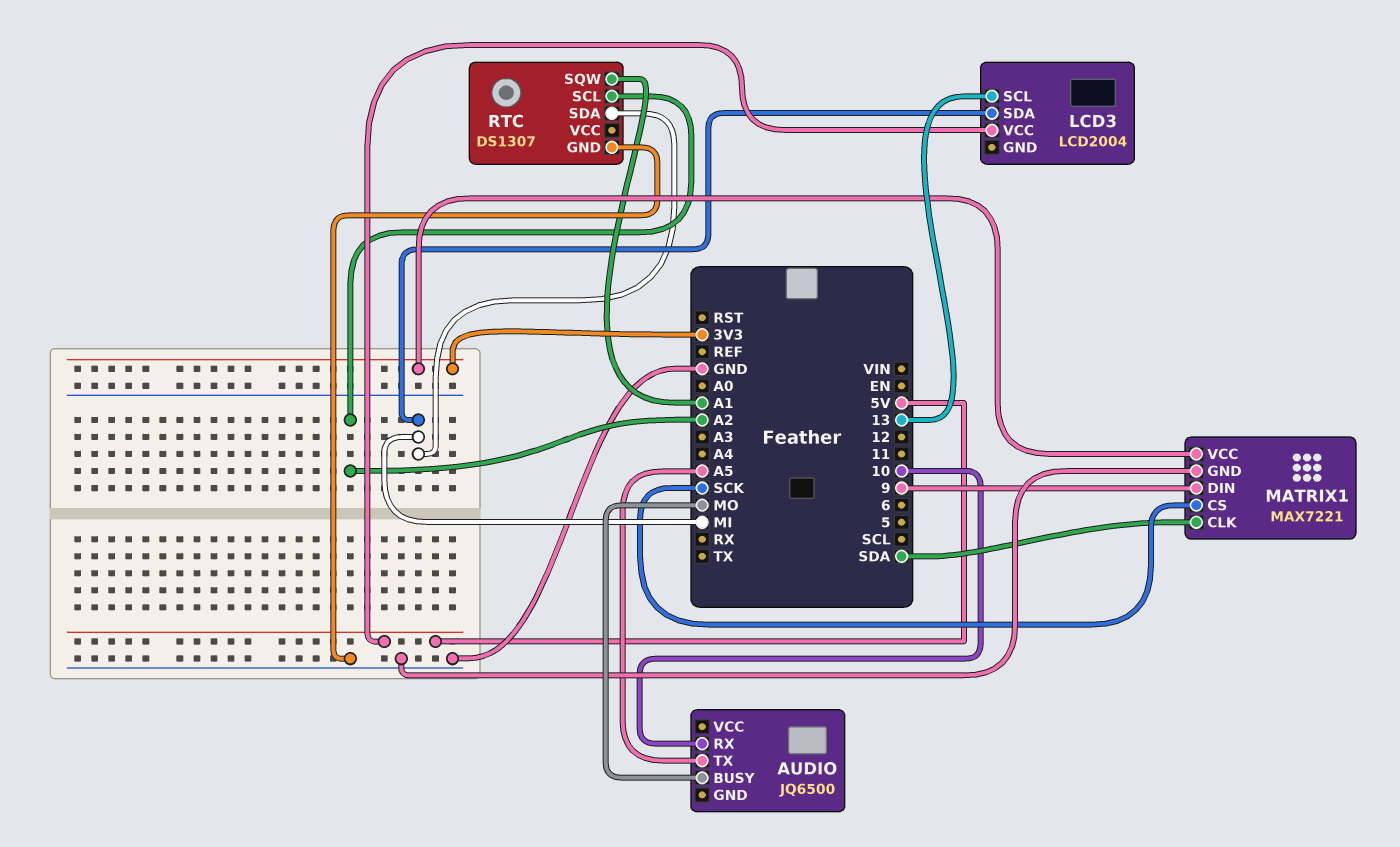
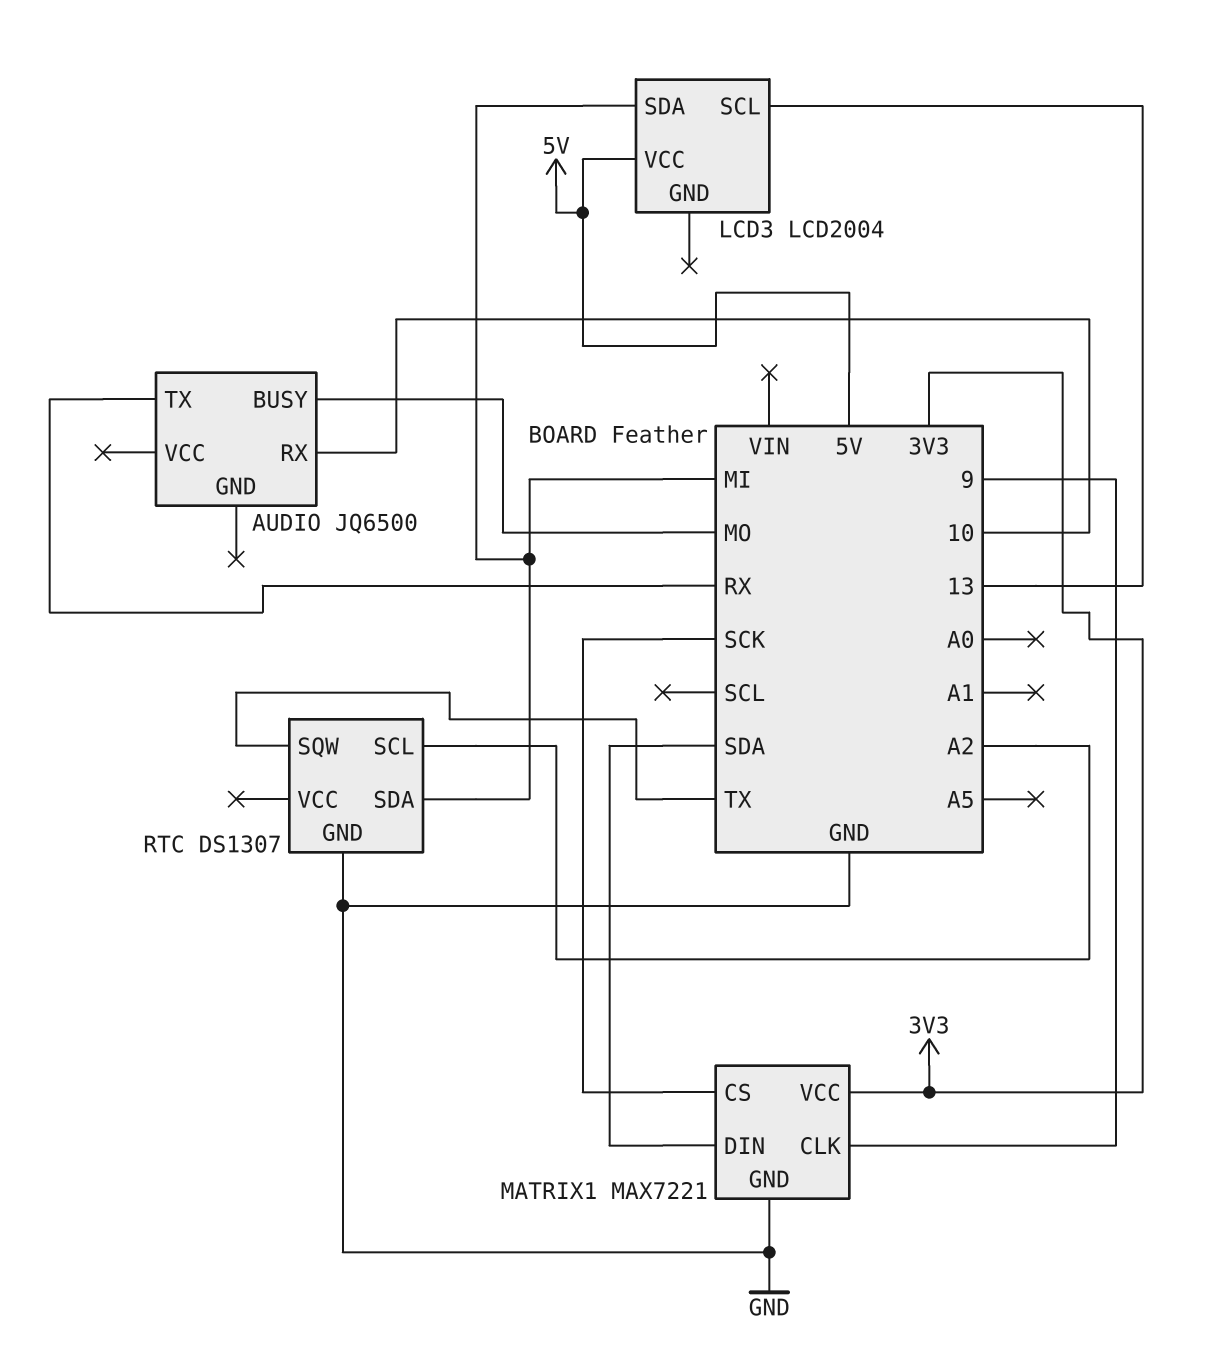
AUDIO pin TX: A5 -> RX
MATRIX1 pin CLK: SDA -> 9
MATRIX1 pin DIN: 9 -> SDA
RTC pin SQW: A1 -> TX

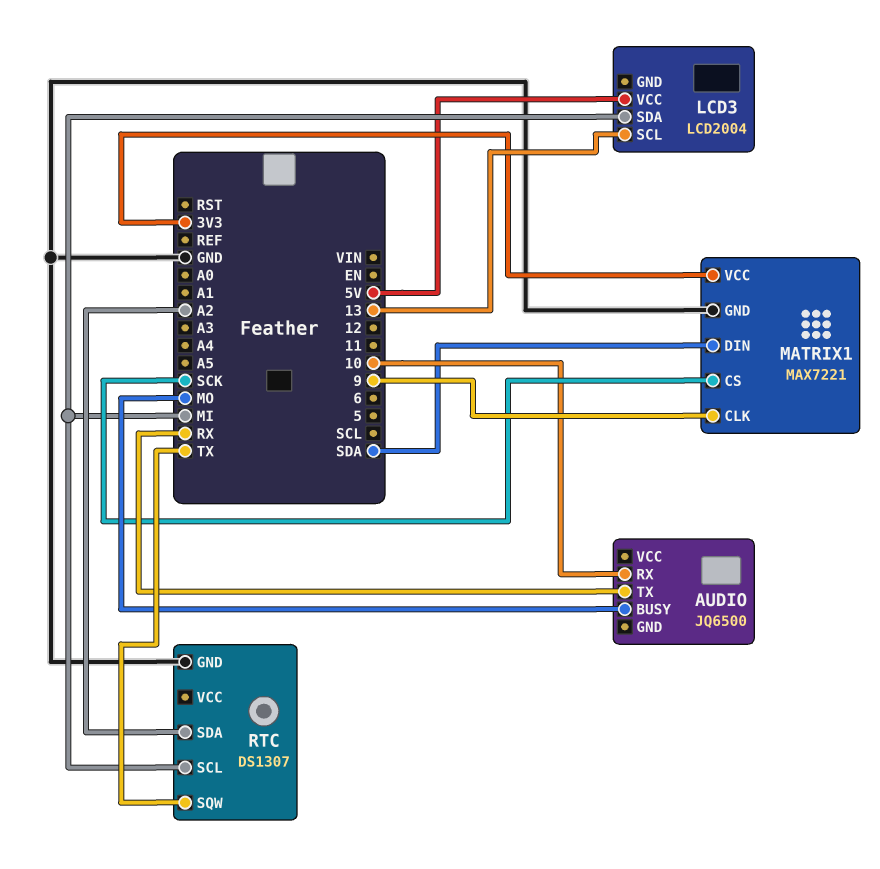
RTC pin SCL: A2 -> MI
RTC pin SDA: MI -> A2

